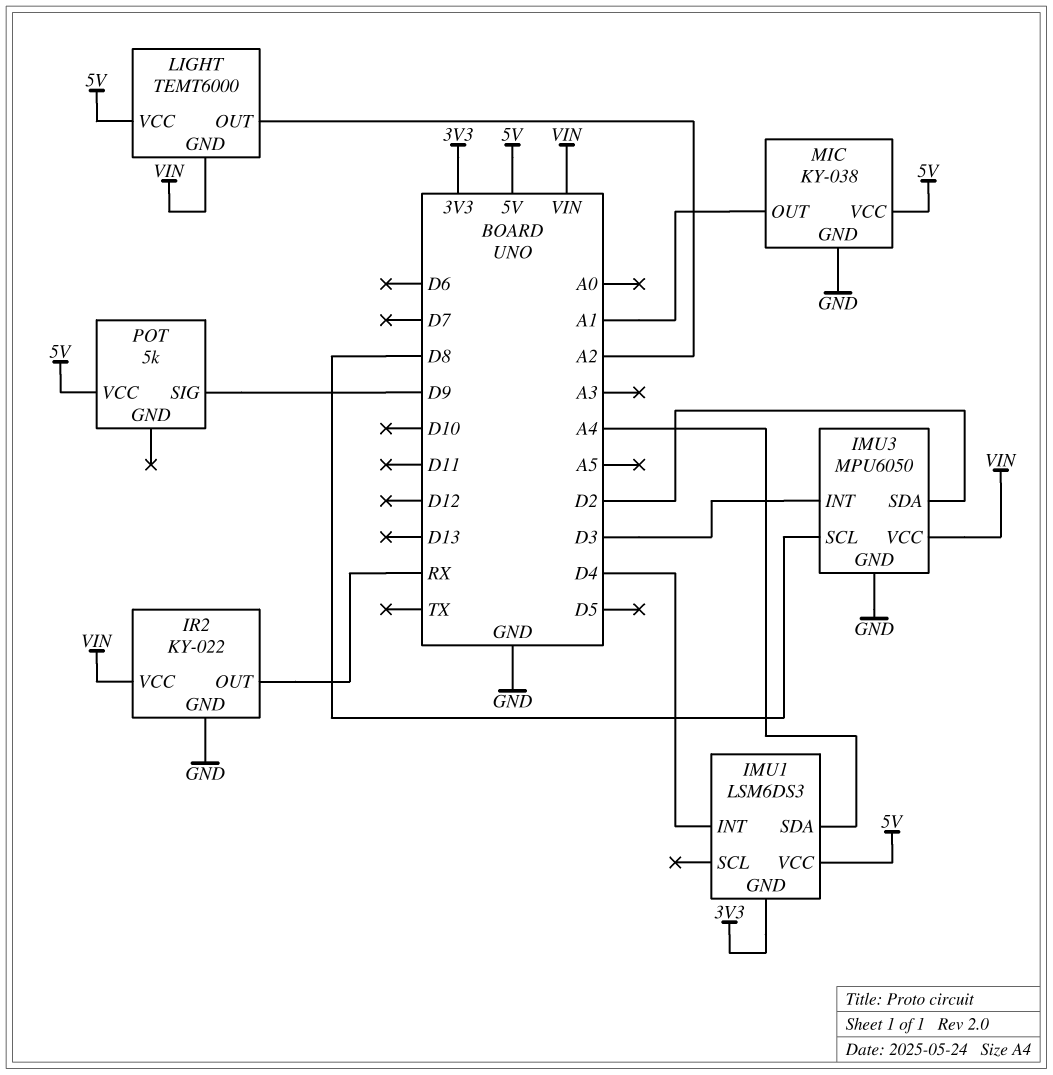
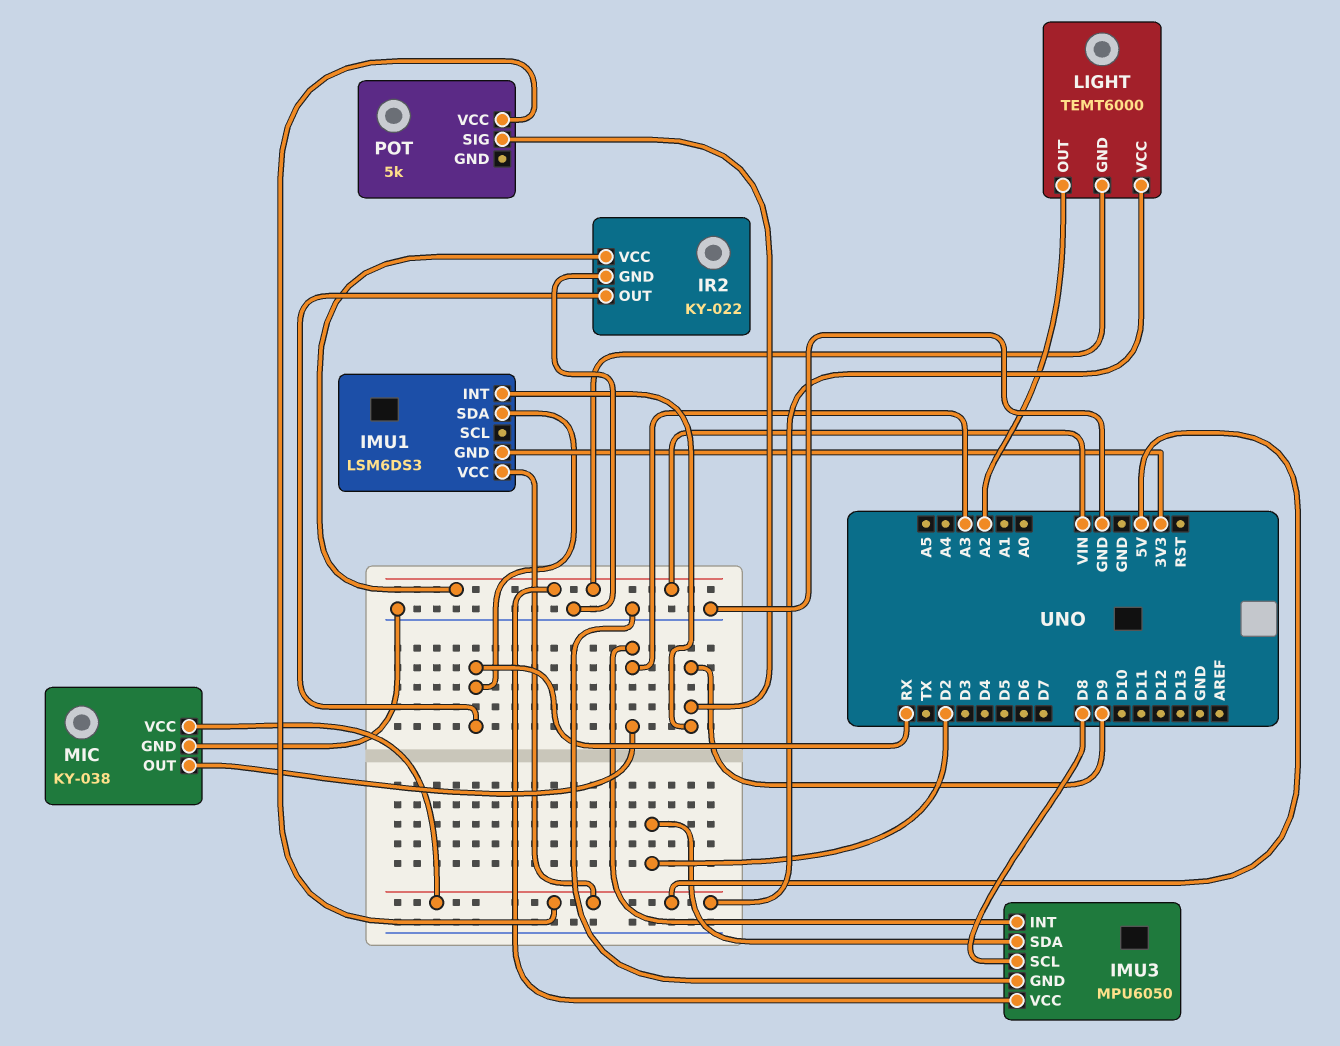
IMU1 pin INT: D4 -> D9
IMU1 pin SDA: A4 -> RX
IMU3 pin INT: D3 -> A3
MIC pin OUT: A1 -> A3

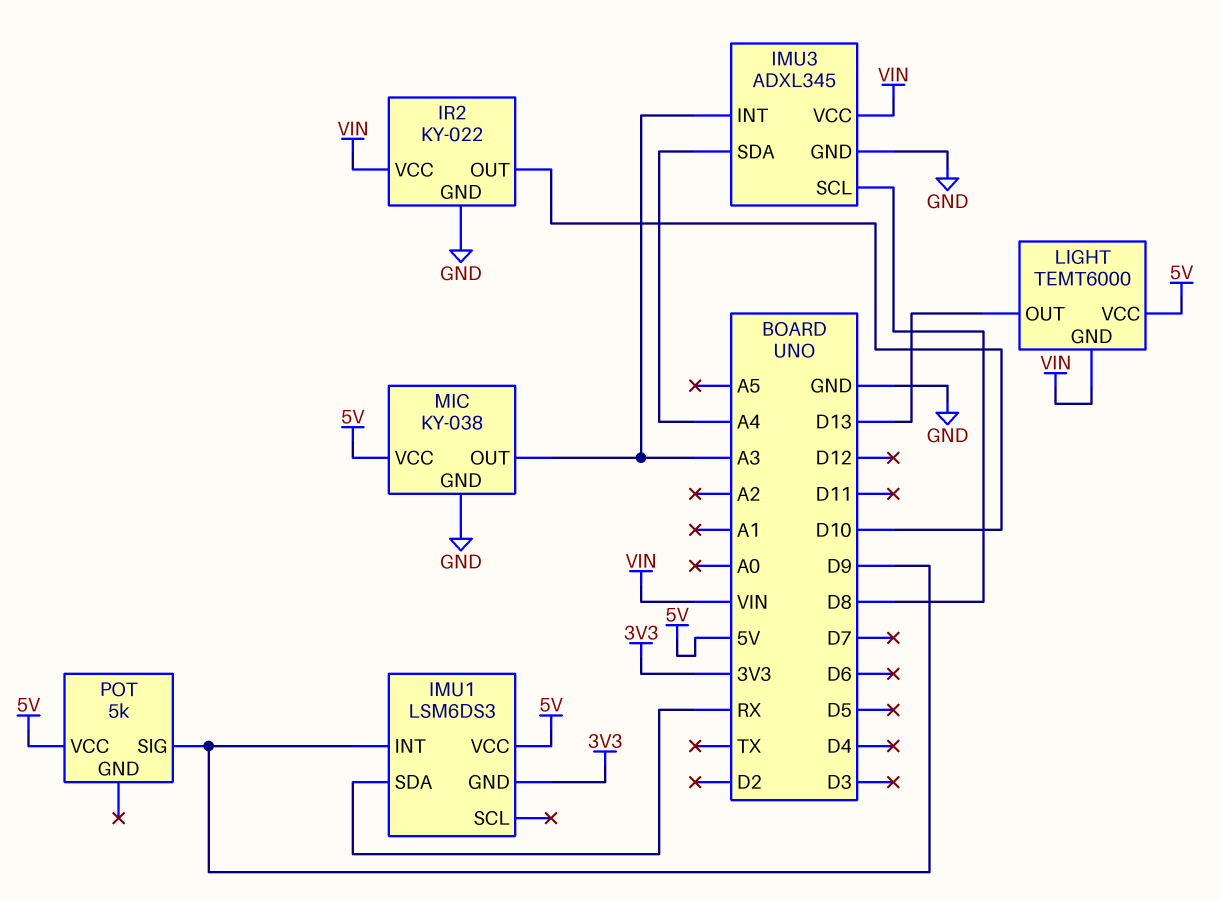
IMU3: MPU6050 -> ADXL345
IMU3 pin SDA: D2 -> A4
IR2 pin OUT: RX -> D10
LIGHT pin OUT: A2 -> D13

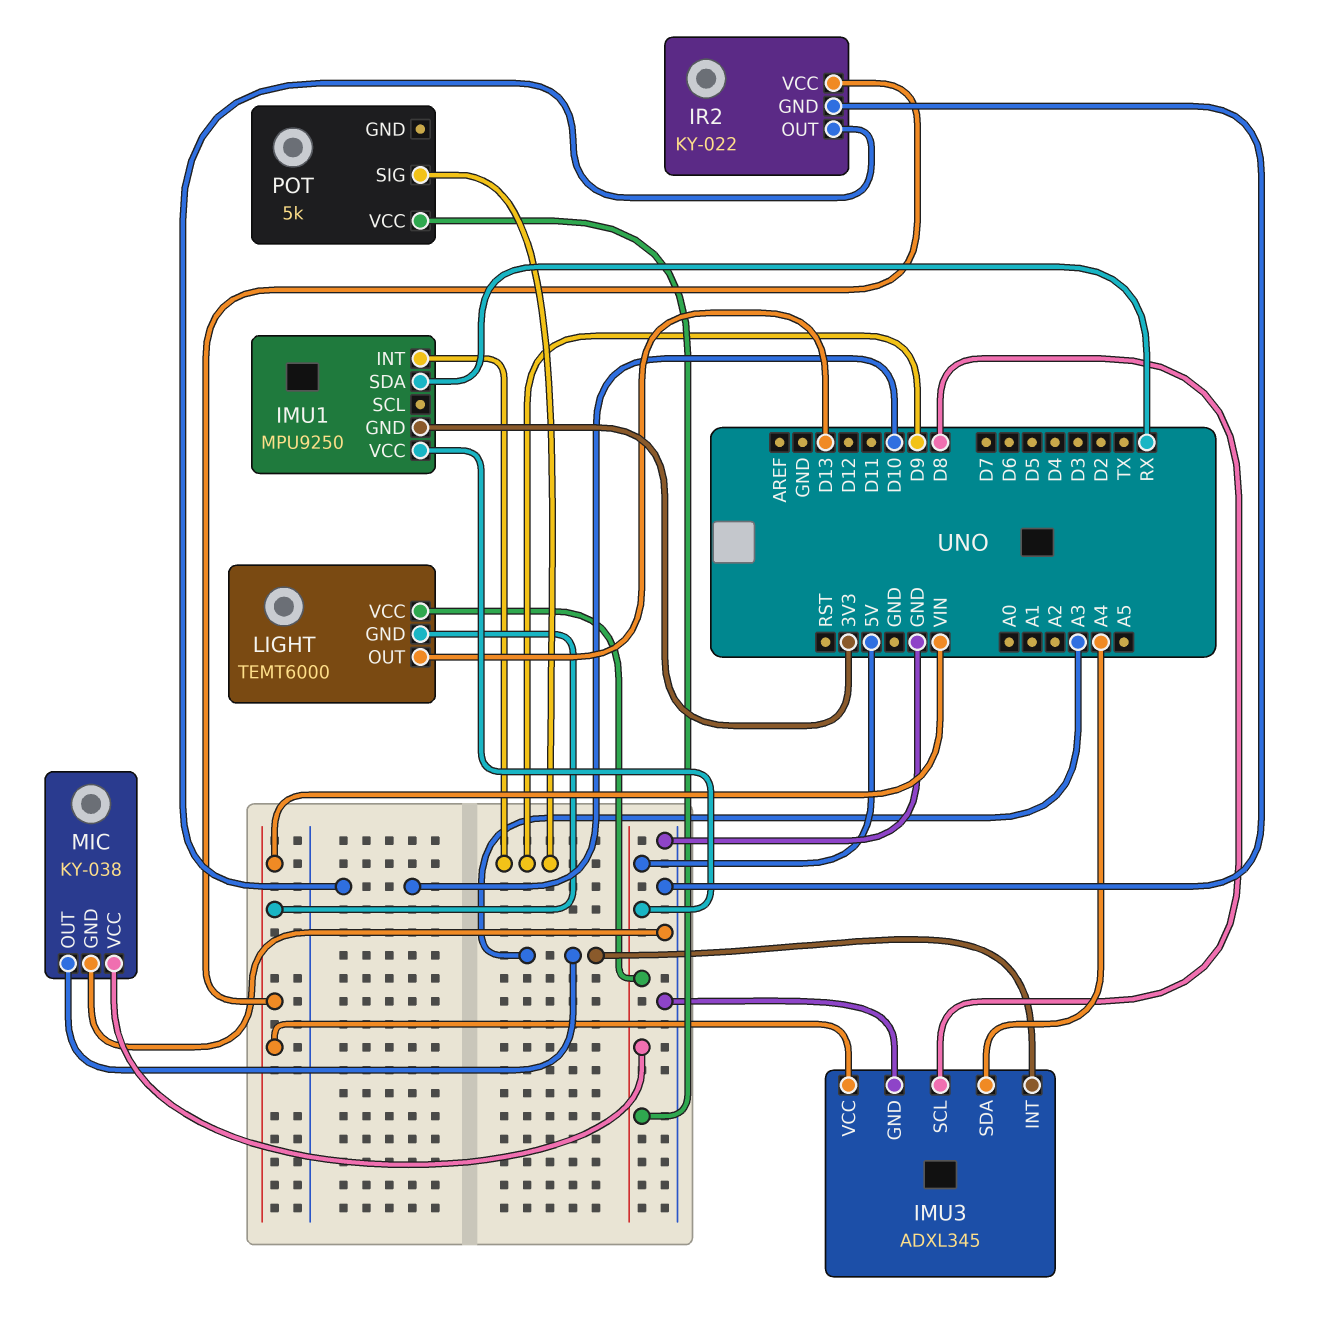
IMU1: LSM6DS3 -> MPU9250

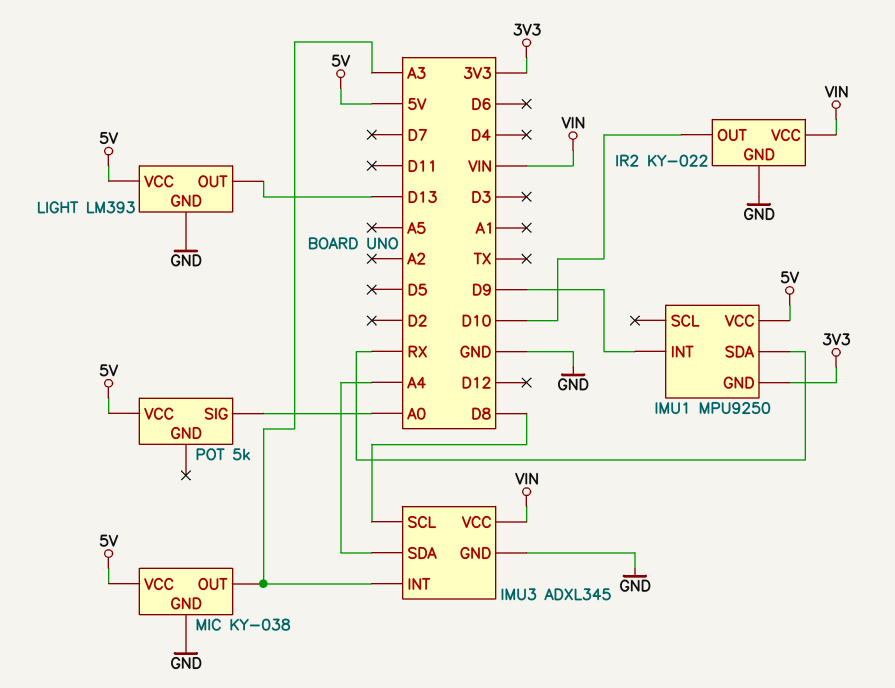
LIGHT: TEMT6000 -> LM393
LIGHT pin GND: VIN -> GND
POT pin SIG: D9 -> A0

